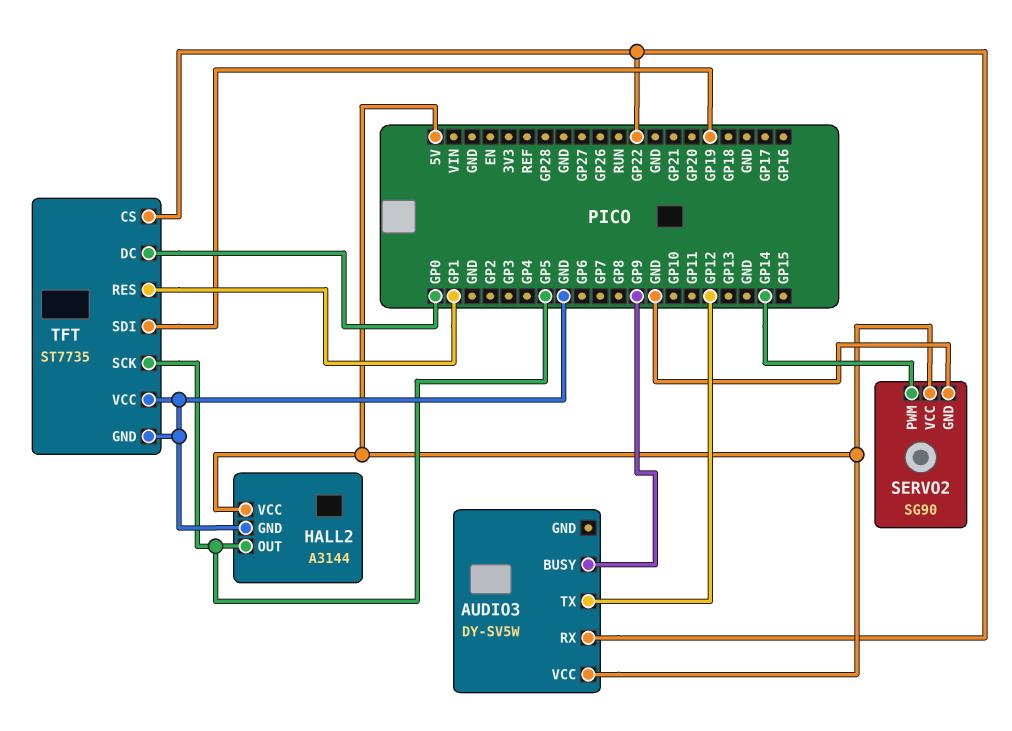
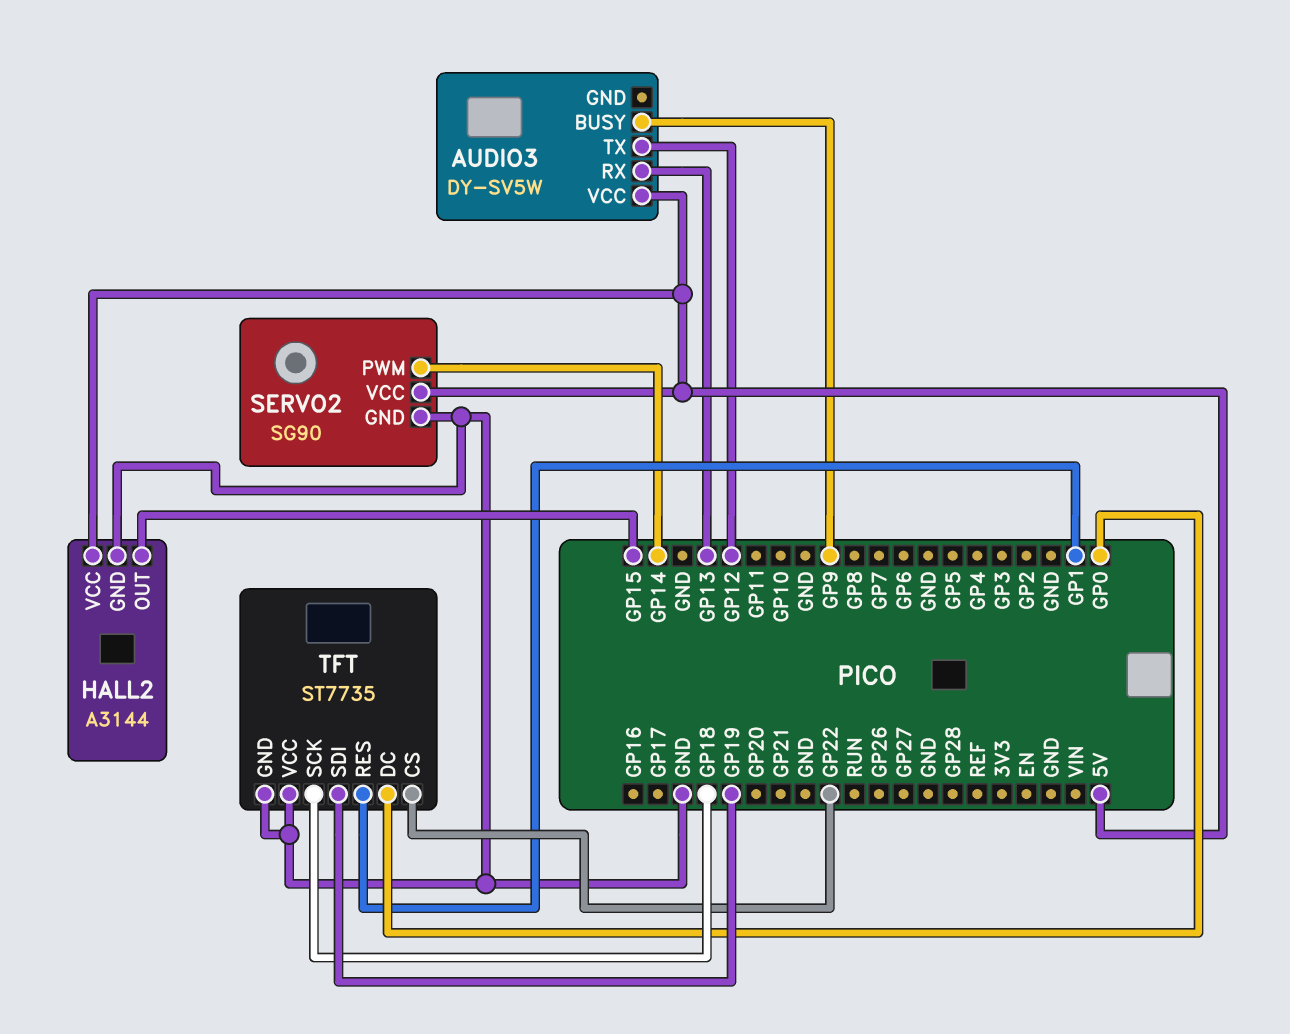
AUDIO3 pin RX: GP22 -> GP13
HALL2 pin OUT: GP5 -> GP15
TFT pin SCK: GP5 -> GP18

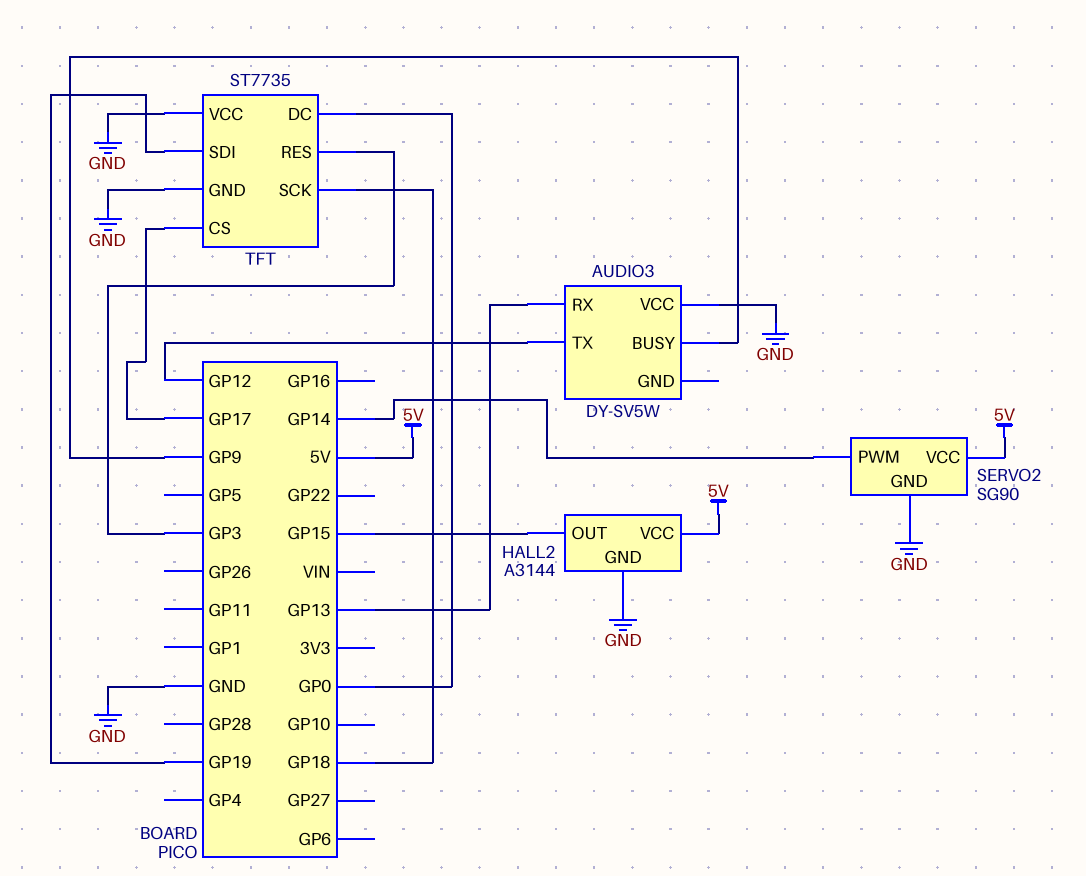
AUDIO3 pin VCC: 5V -> GND
TFT pin CS: GP22 -> GP17
TFT pin RES: GP1 -> GP3

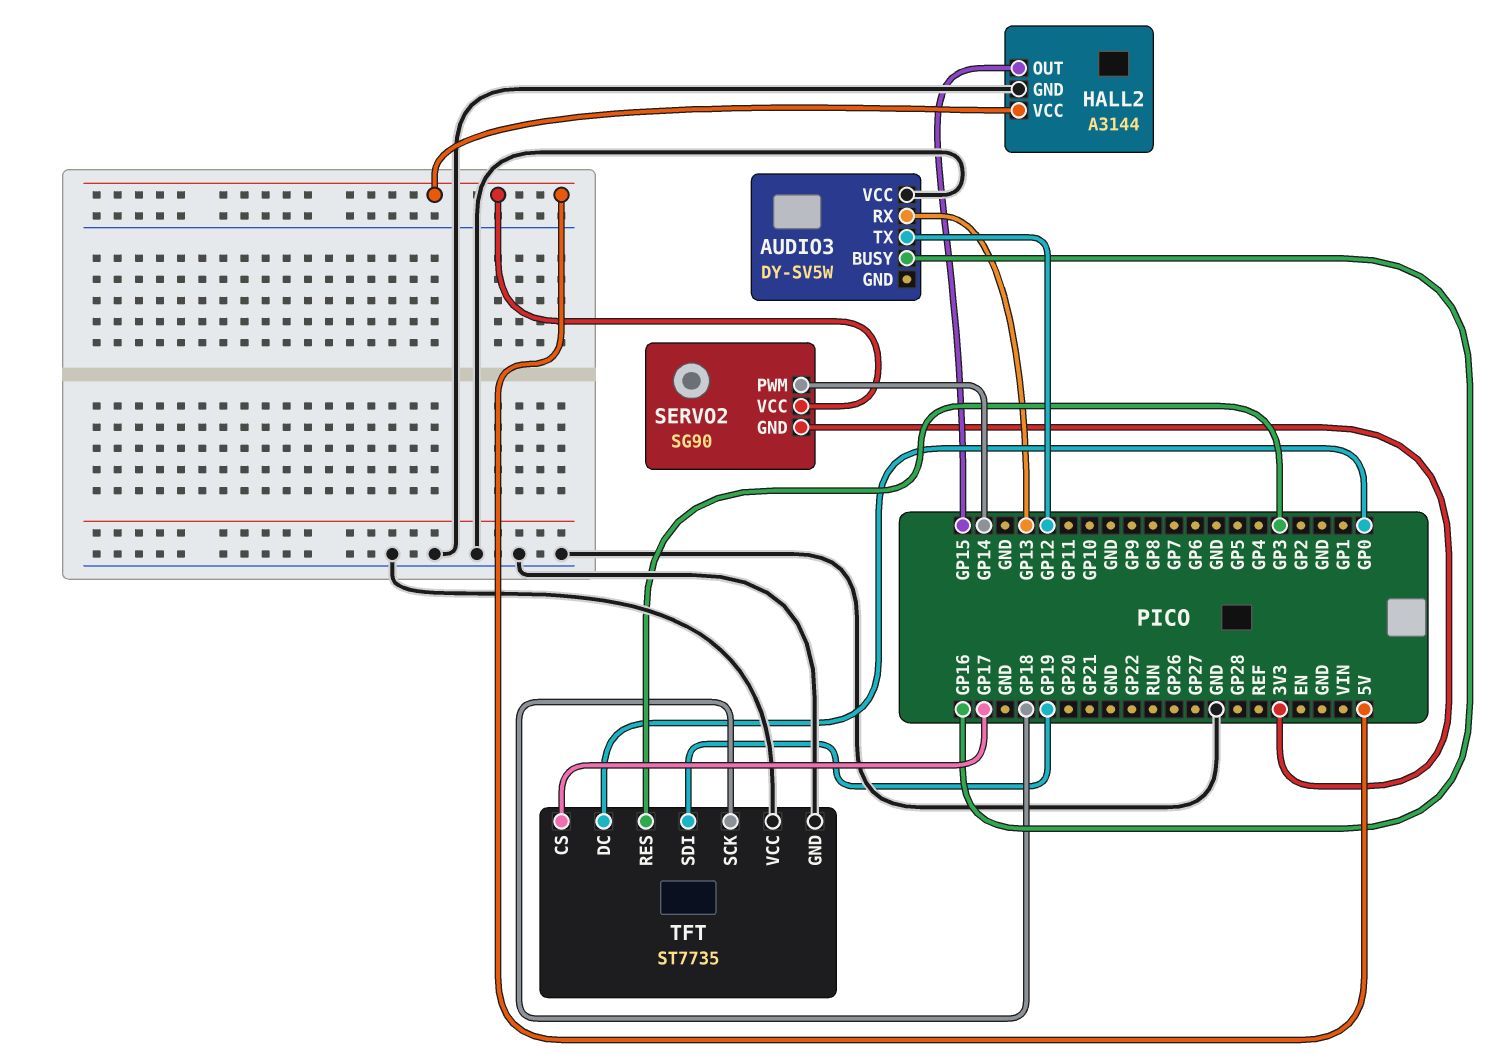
AUDIO3 pin BUSY: GP9 -> GP16
SERVO2 pin GND: GND -> 3V3

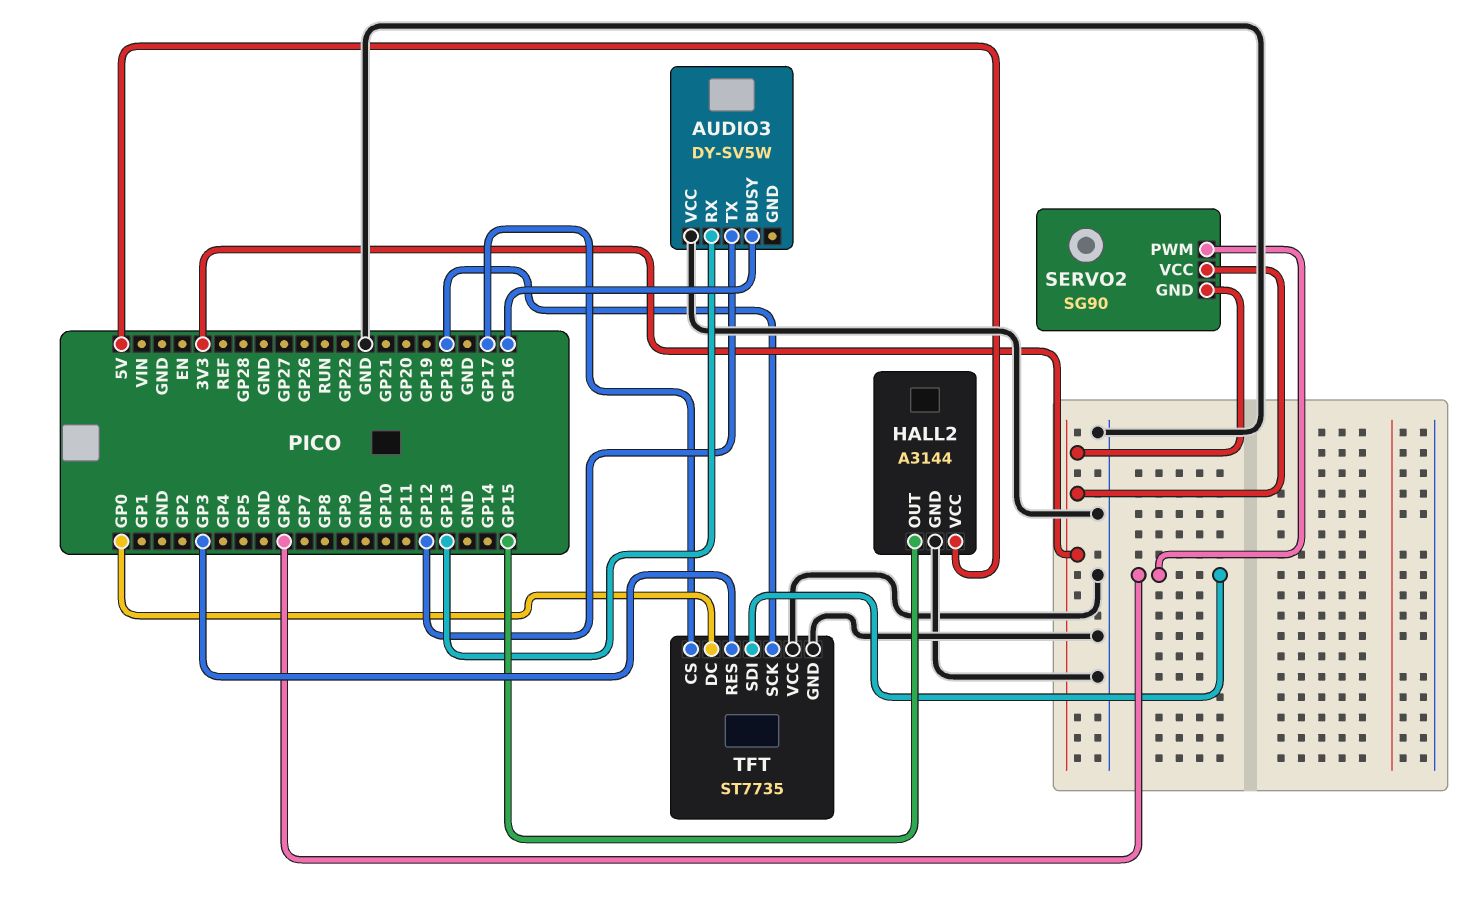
SERVO2 pin PWM: GP14 -> GP6
SERVO2 pin VCC: 5V -> 3V3
TFT pin SDI: GP19 -> GP6

